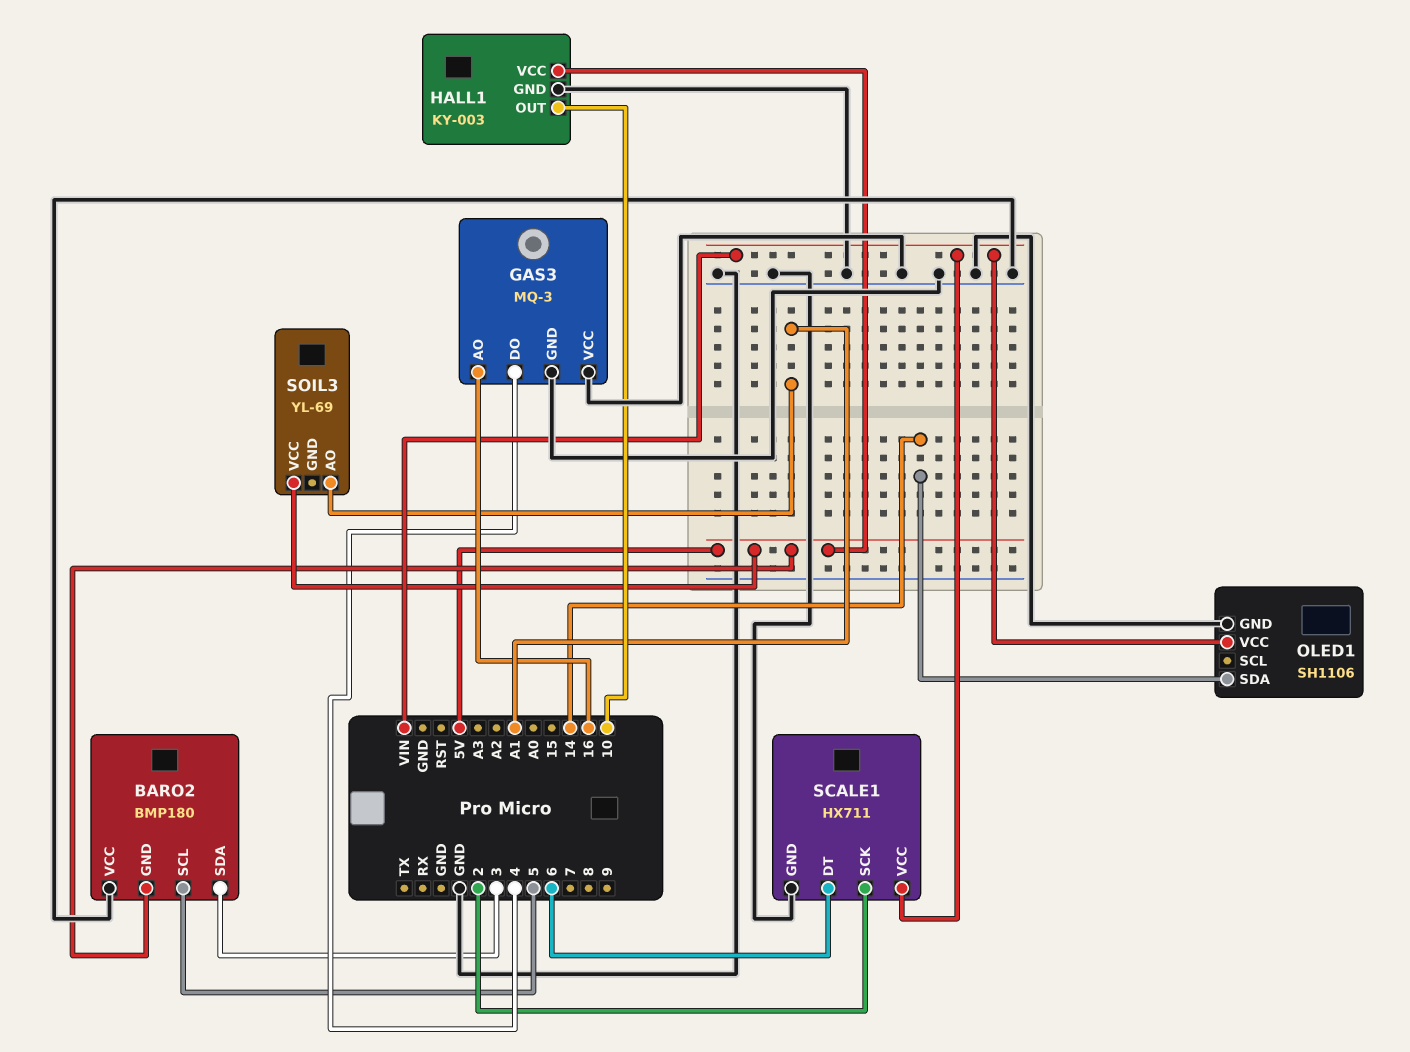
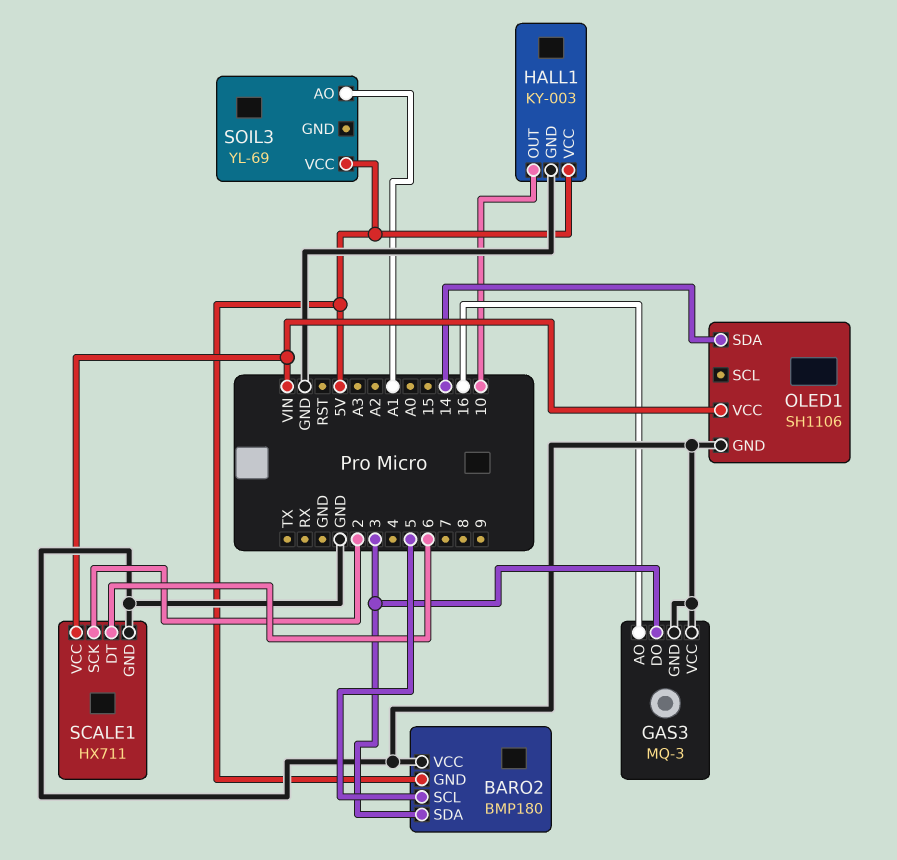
GAS3 pin DO: 4 -> 3

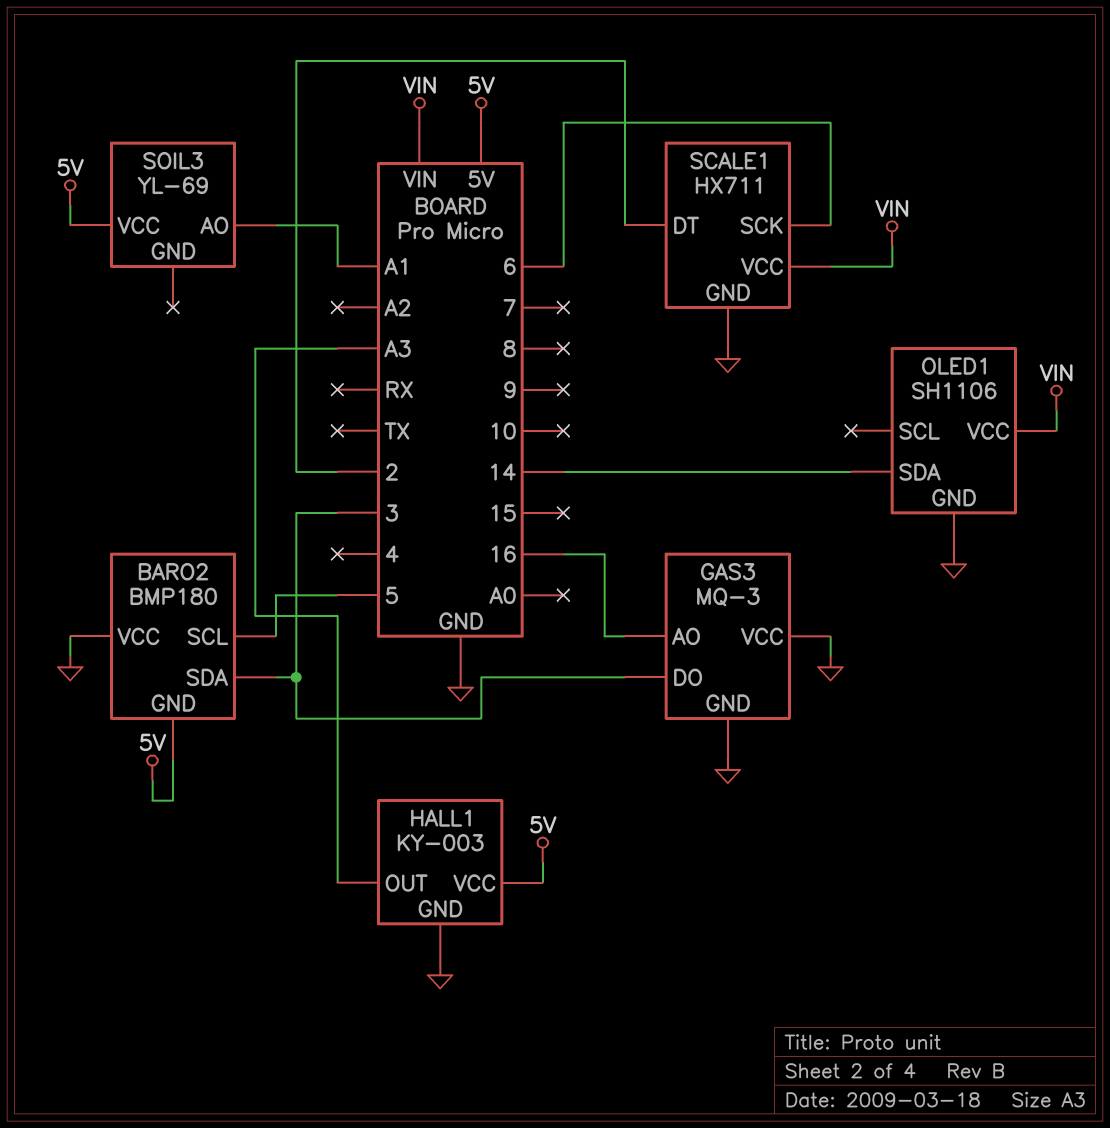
HALL1 pin OUT: 10 -> A3
SCALE1 pin DT: 6 -> 2
SCALE1 pin SCK: 2 -> 6

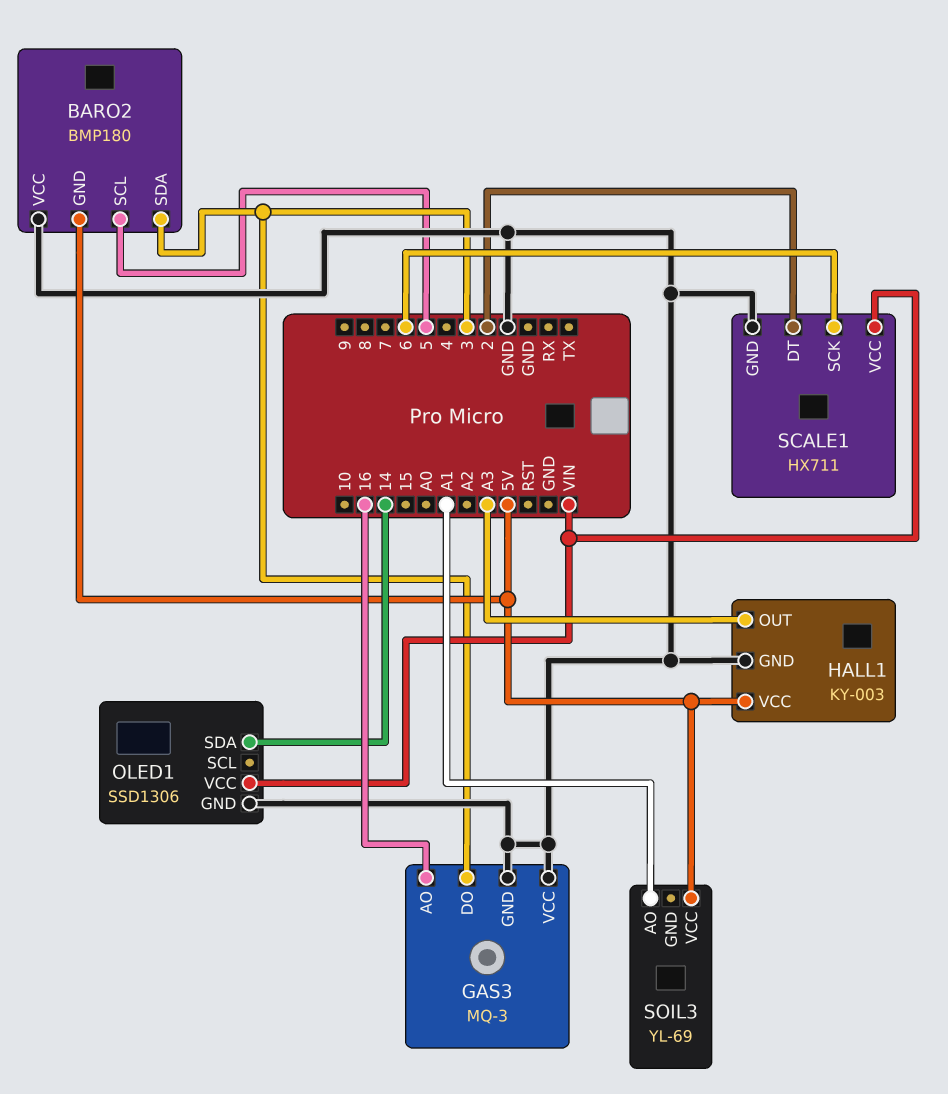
OLED1: SH1106 -> SSD1306

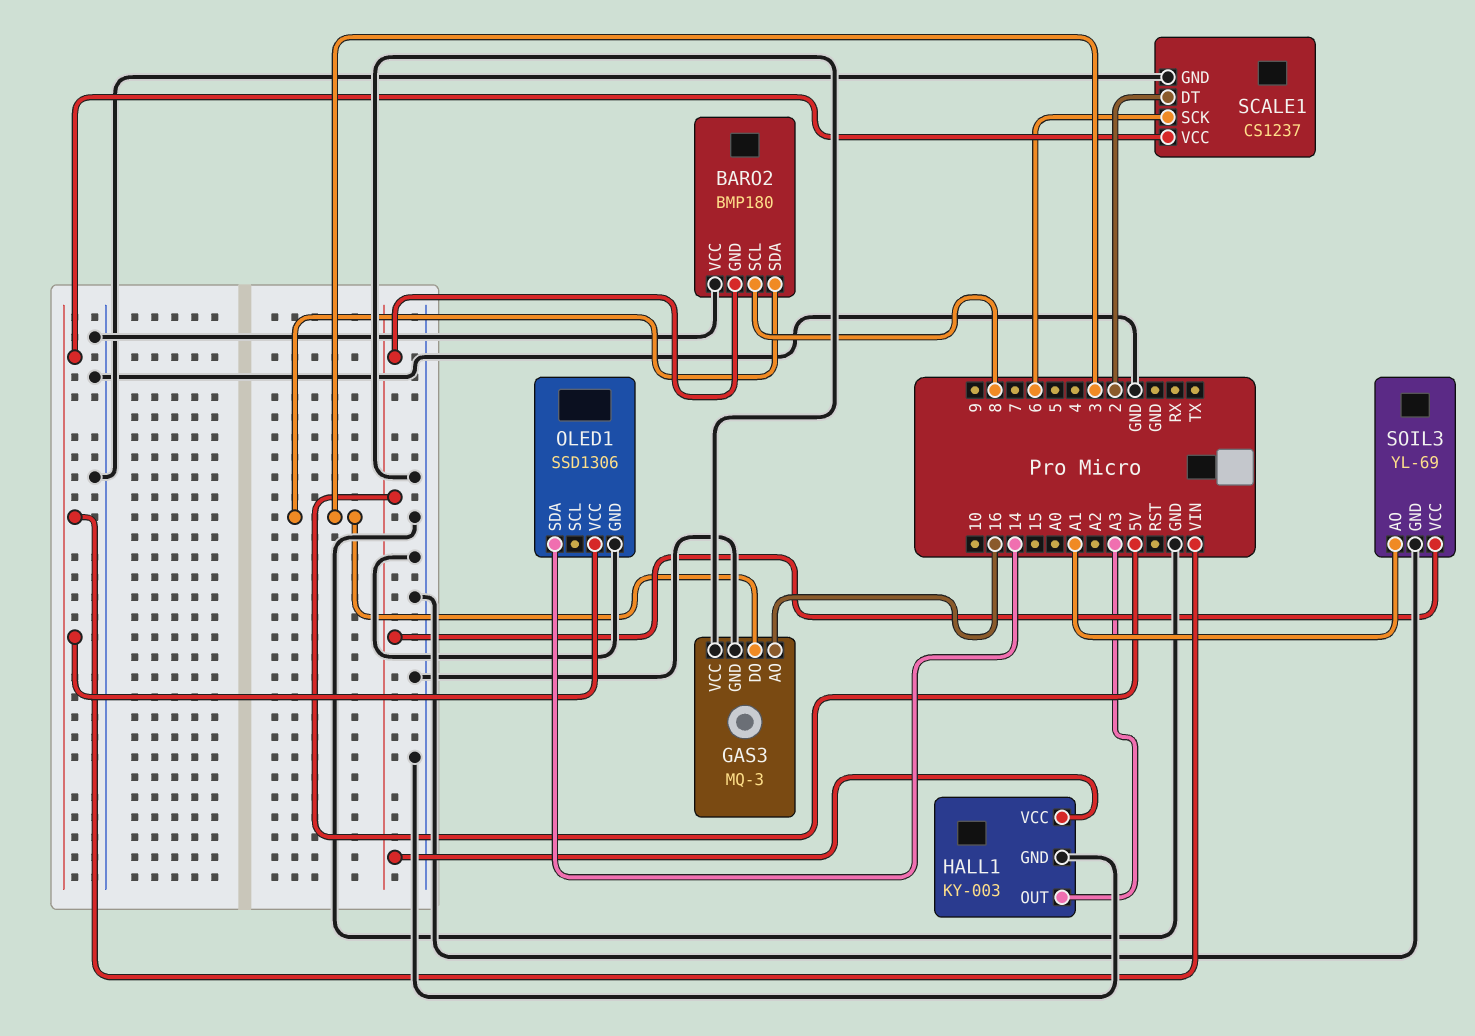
BARO2 pin SCL: 5 -> 8
SCALE1: HX711 -> CS1237
SOIL3 pin GND: none -> GND

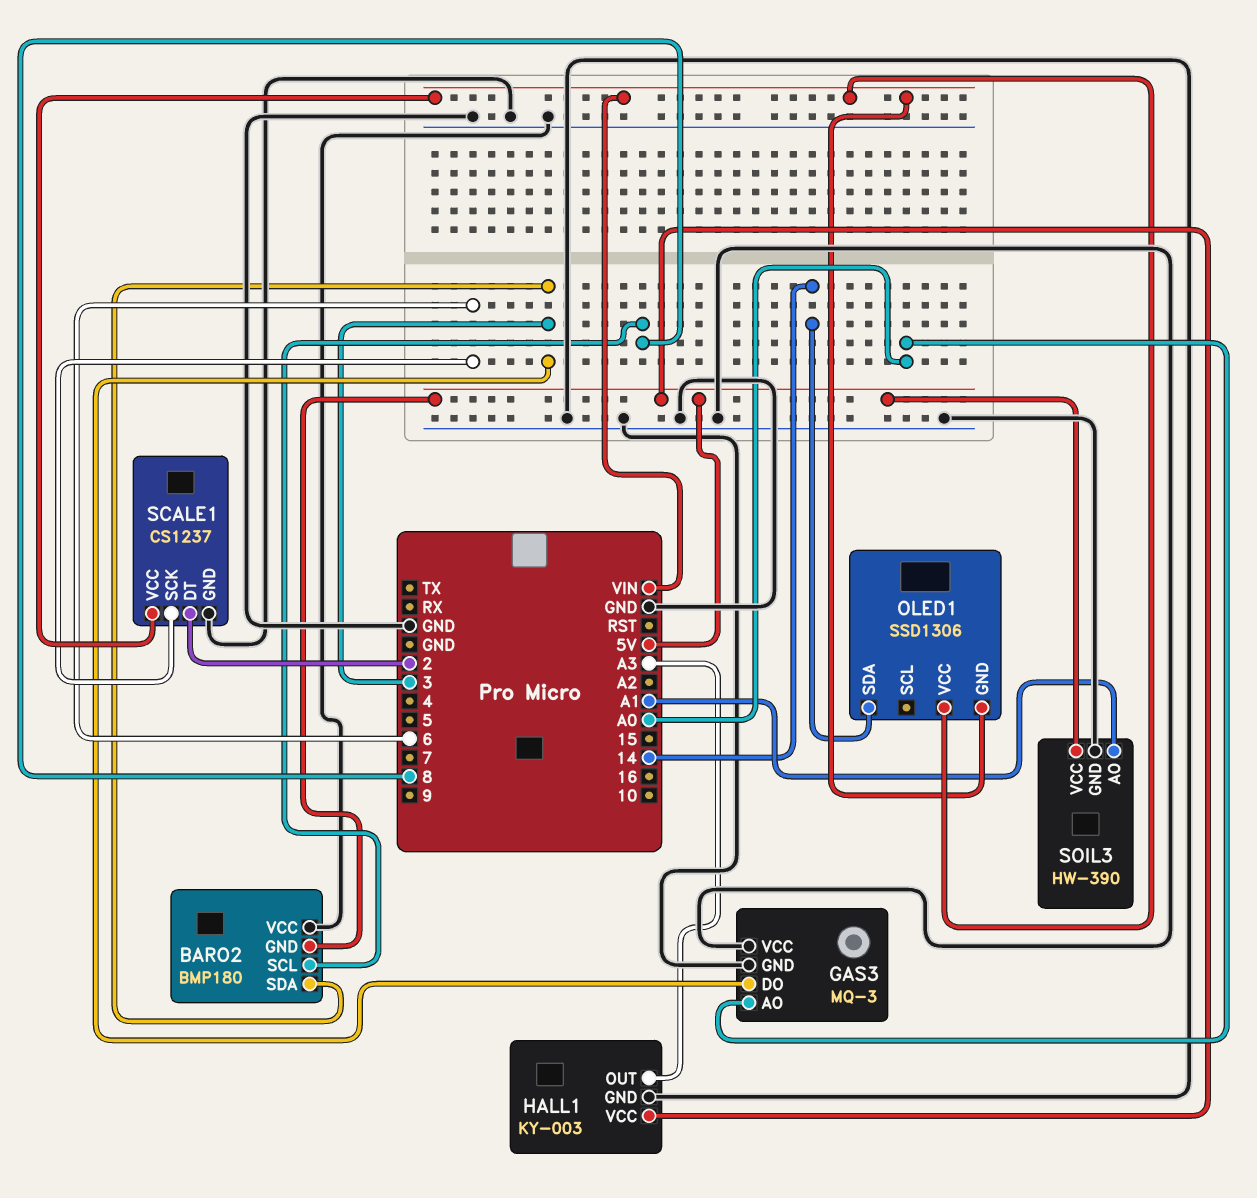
GAS3 pin AO: 16 -> A0
OLED1 pin GND: GND -> VIN
SOIL3: YL-69 -> HW-390

